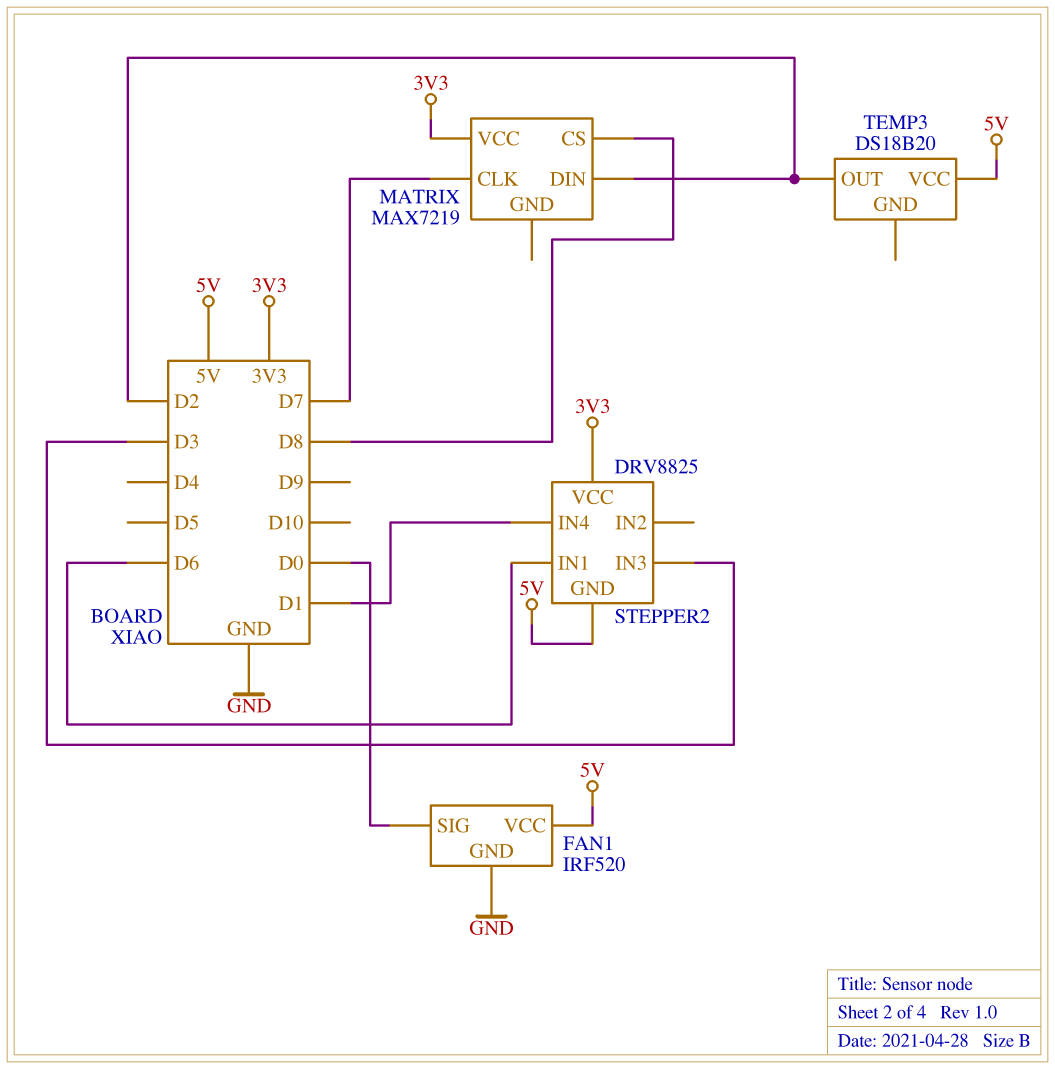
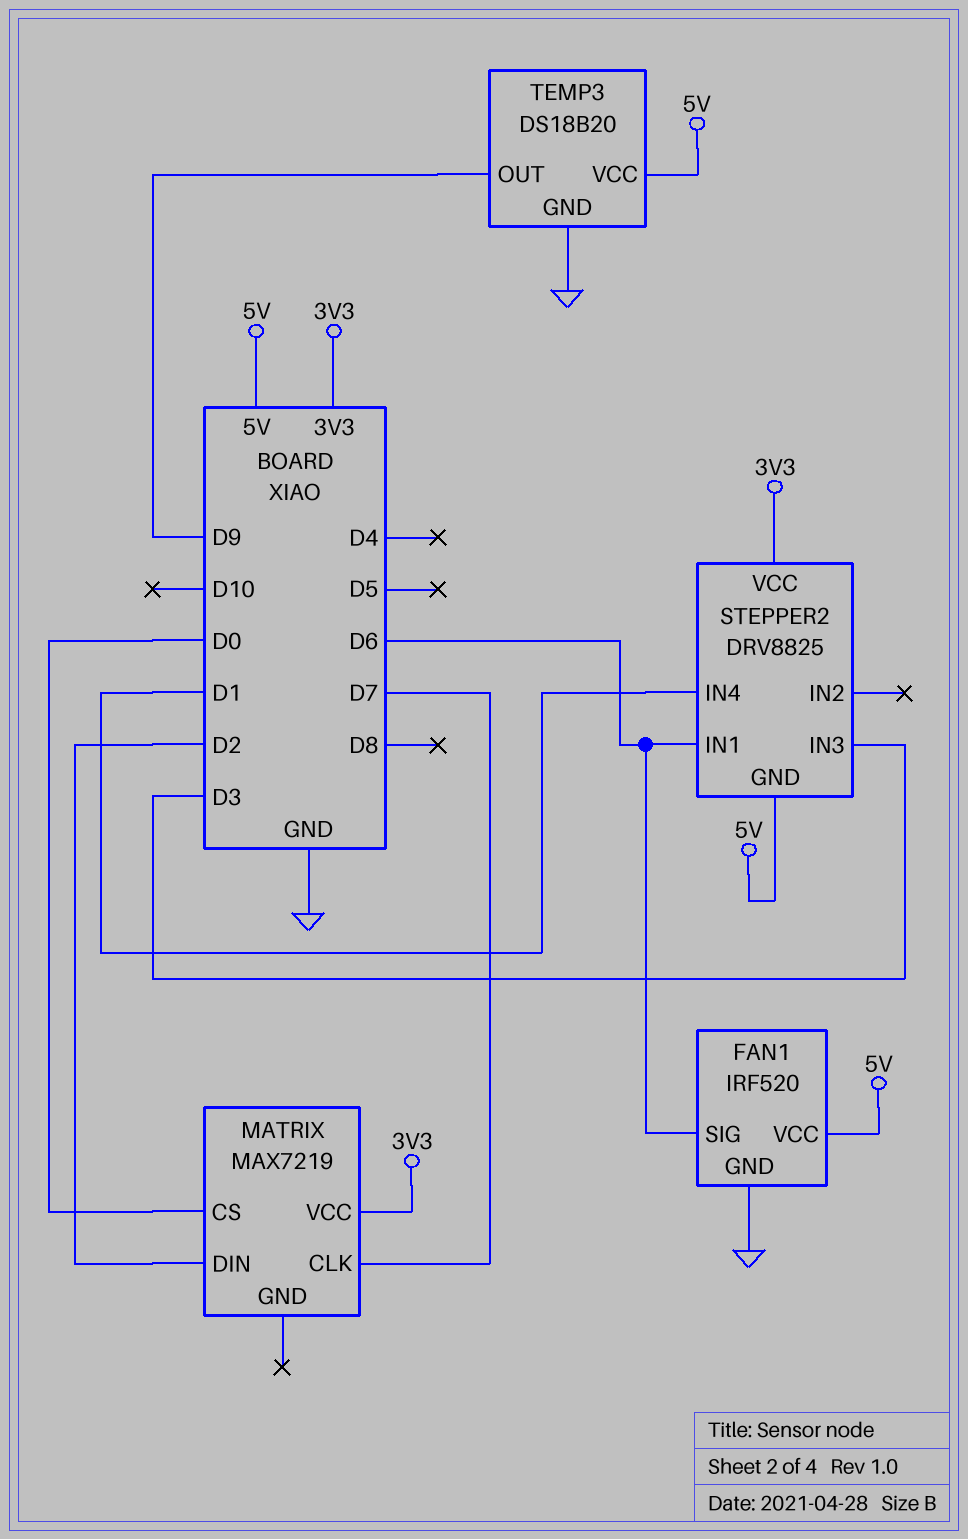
FAN1 pin SIG: D0 -> D6
MATRIX pin CS: D8 -> D0
TEMP3 pin GND: none -> GND
TEMP3 pin OUT: D2 -> D9

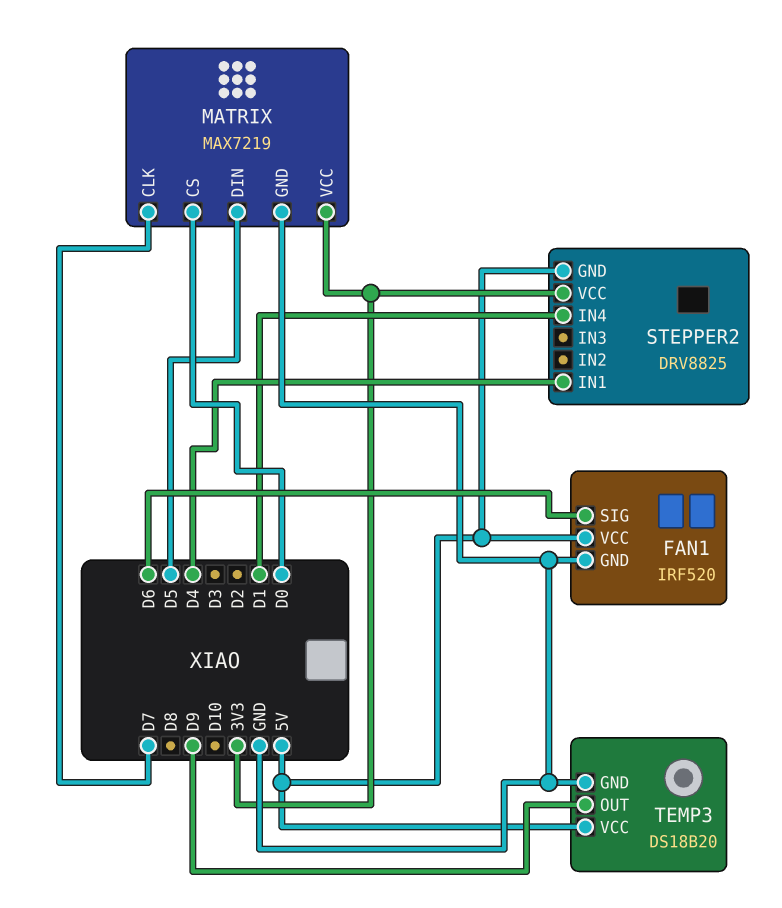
MATRIX pin DIN: D2 -> D5
MATRIX pin GND: none -> GND
STEPPER2 pin IN1: D6 -> D4
STEPPER2 pin IN3: D3 -> none

